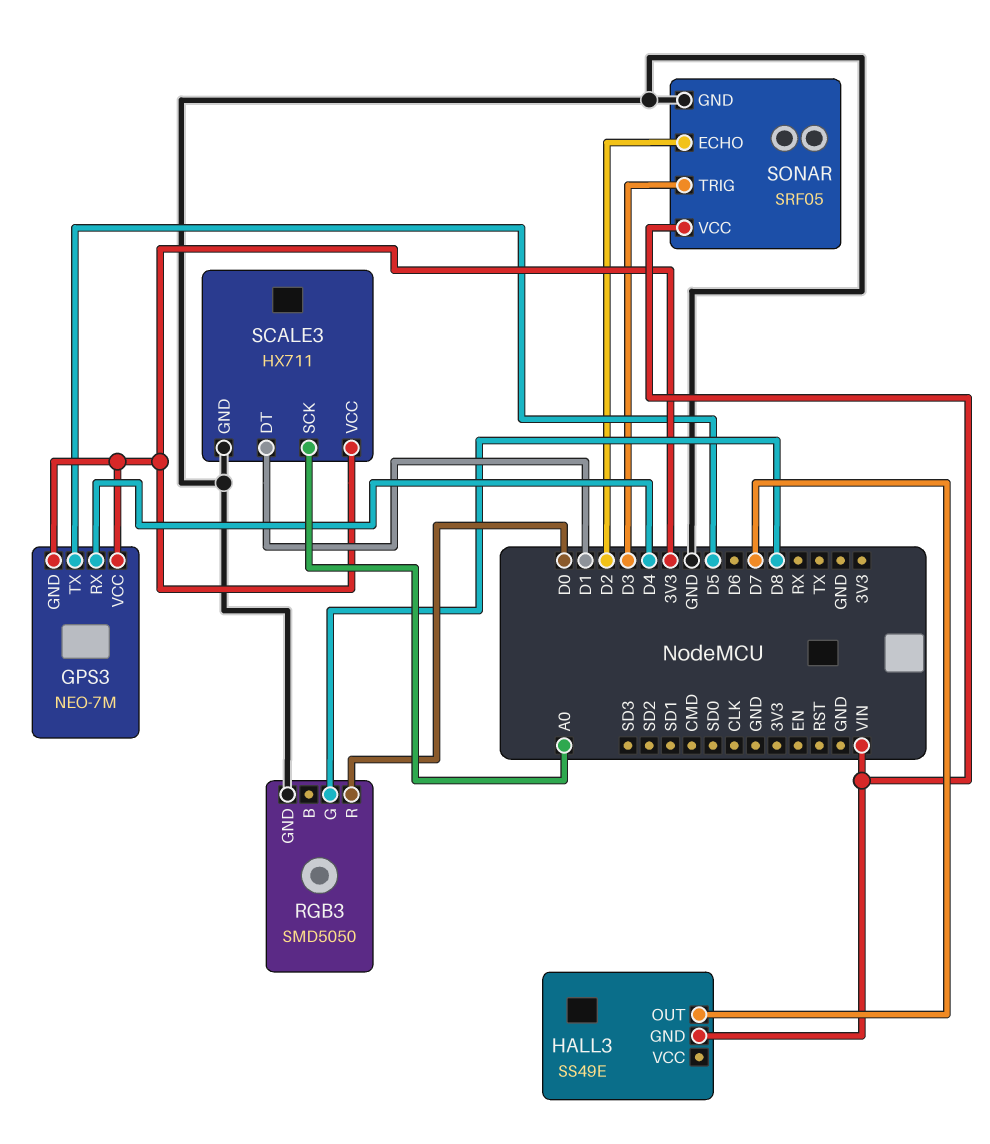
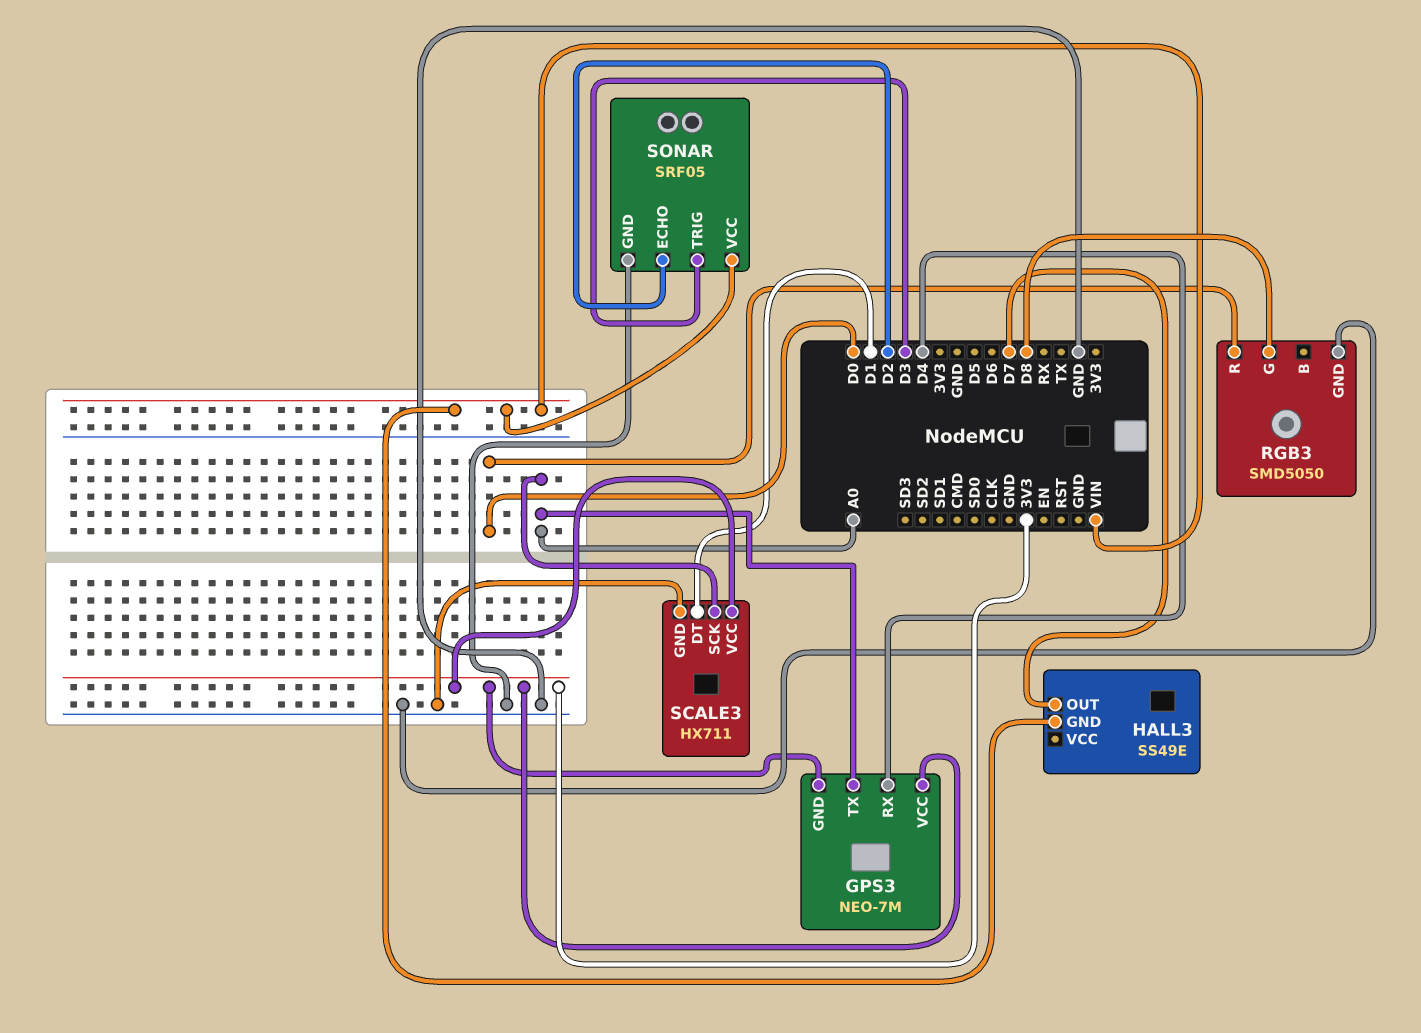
GPS3 pin TX: D5 -> A0

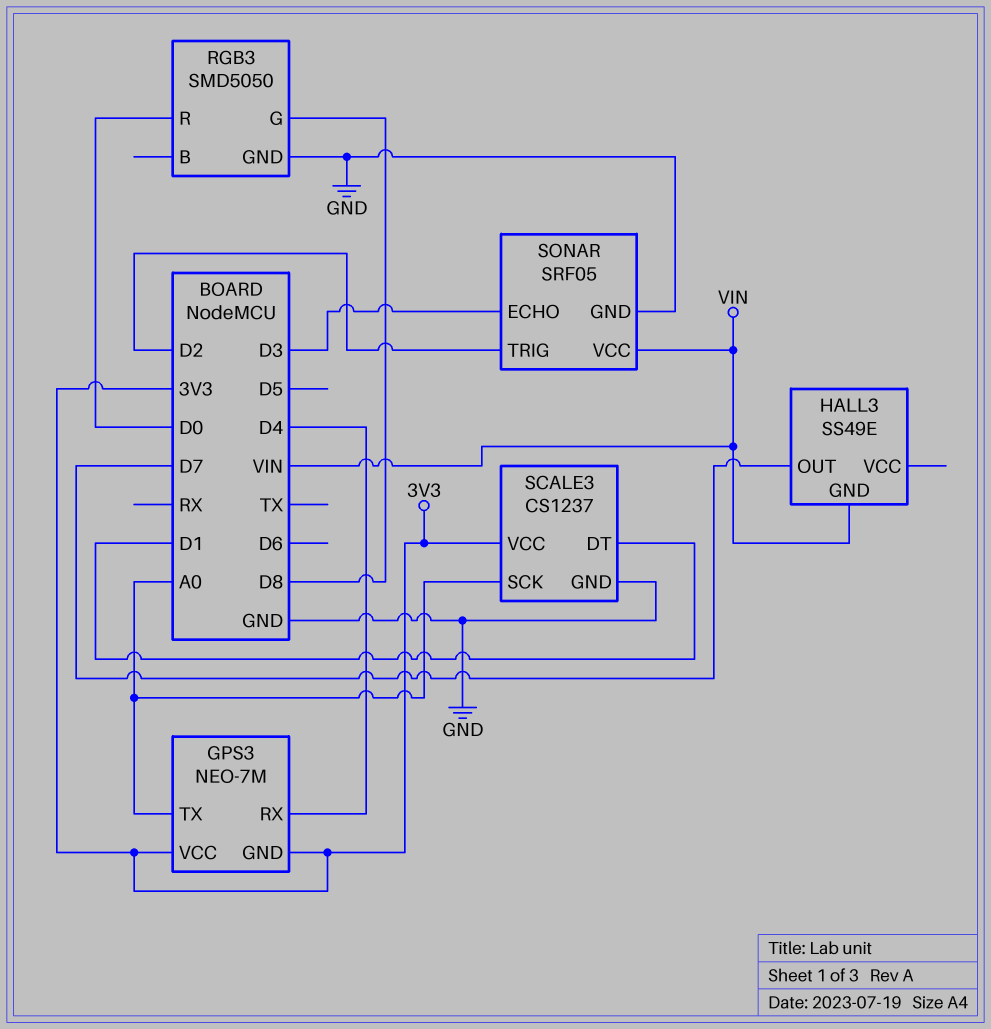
SCALE3: HX711 -> CS1237
SONAR pin ECHO: D2 -> D3
SONAR pin TRIG: D3 -> D2

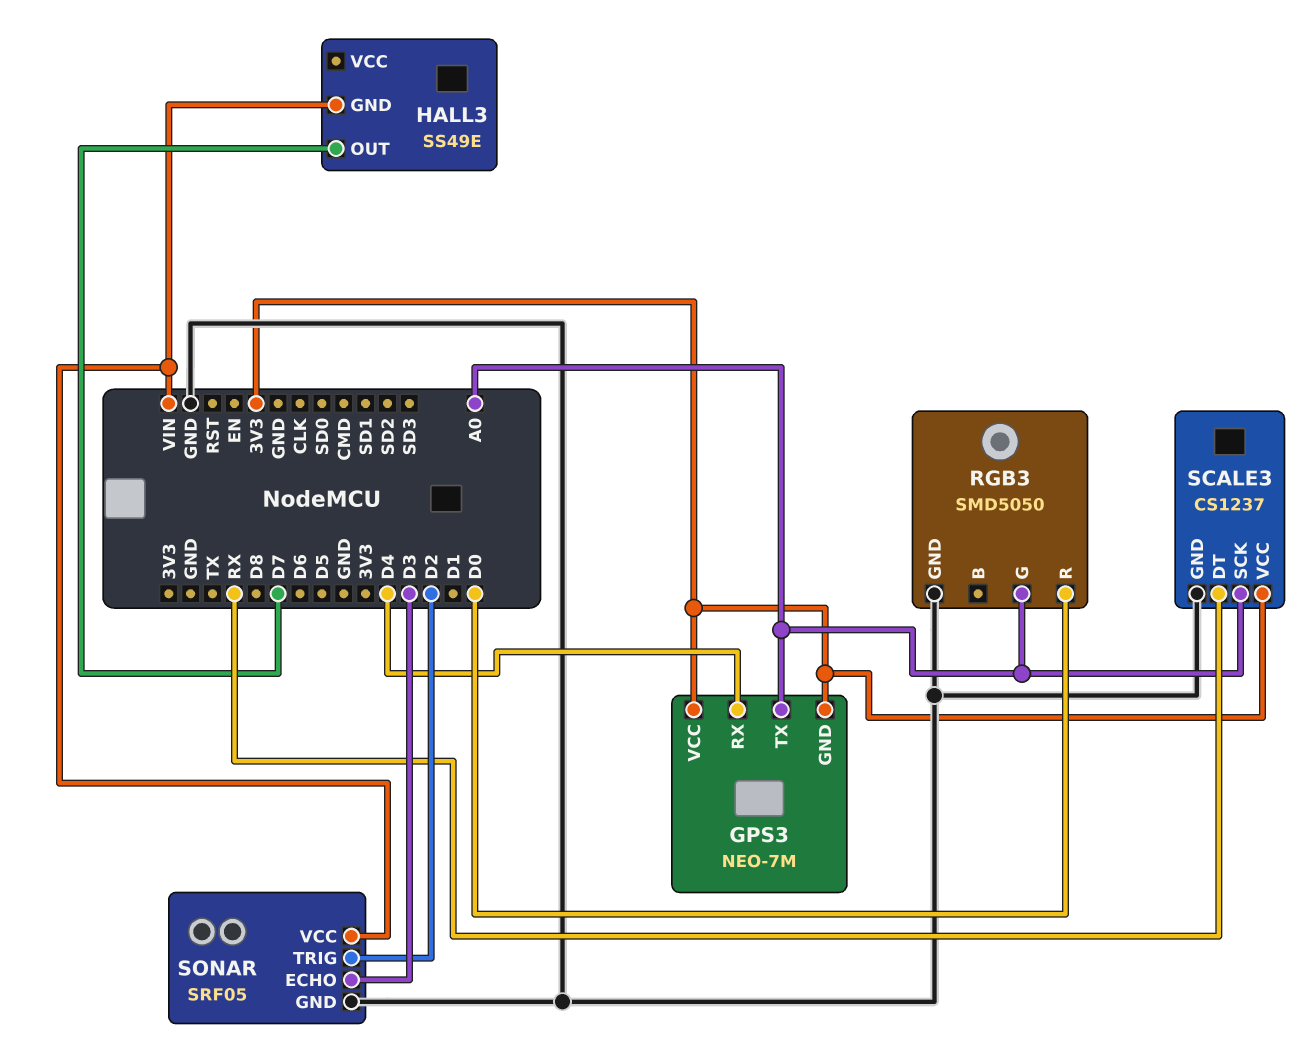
RGB3 pin G: D8 -> A0
SCALE3 pin DT: D1 -> RX

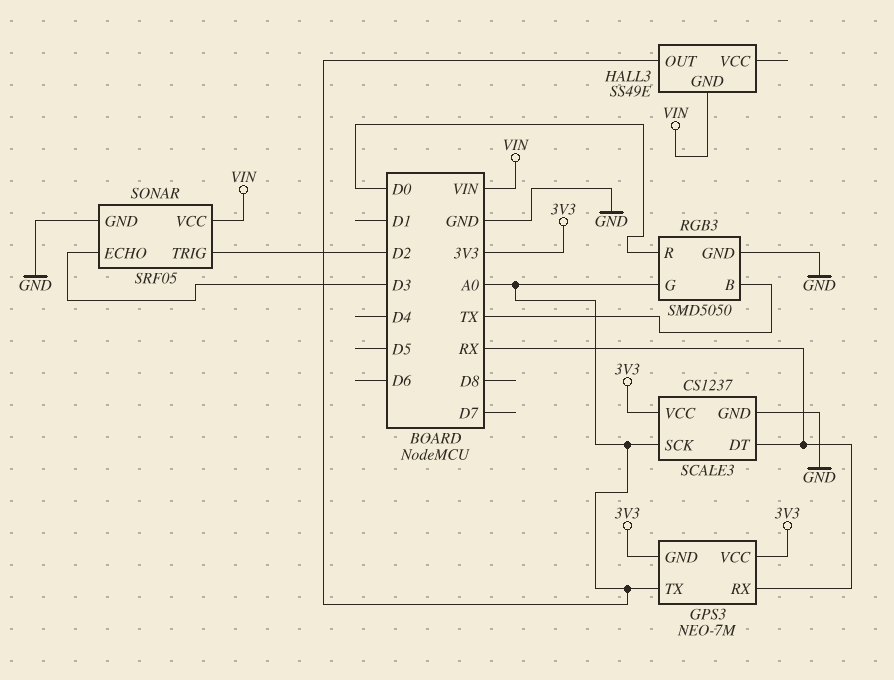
GPS3 pin RX: D4 -> RX
HALL3 pin OUT: D7 -> A0
RGB3 pin B: none -> TX

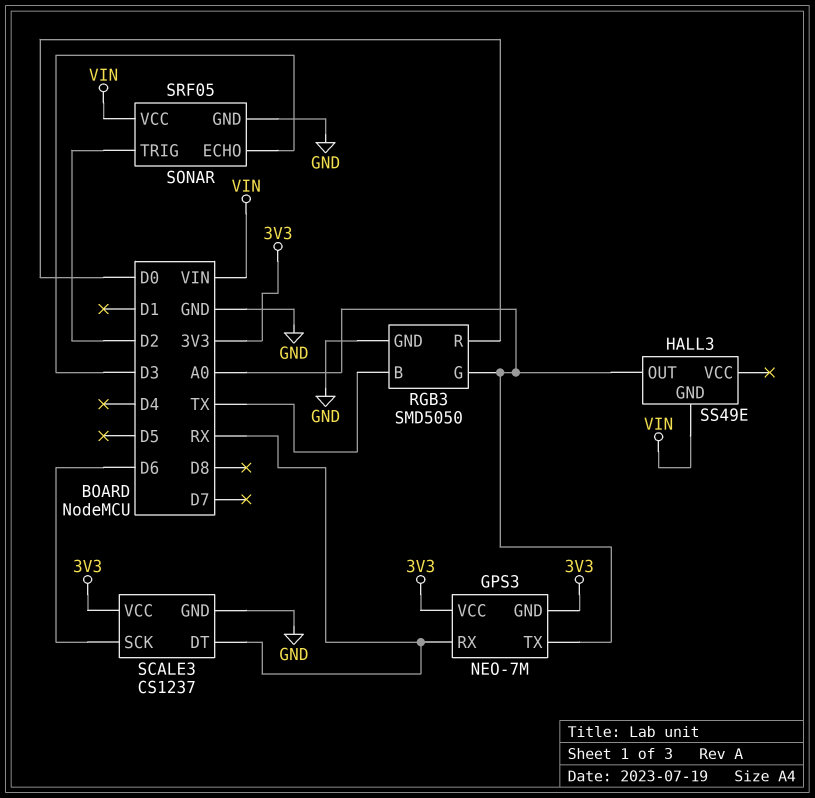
SCALE3 pin SCK: A0 -> D6

